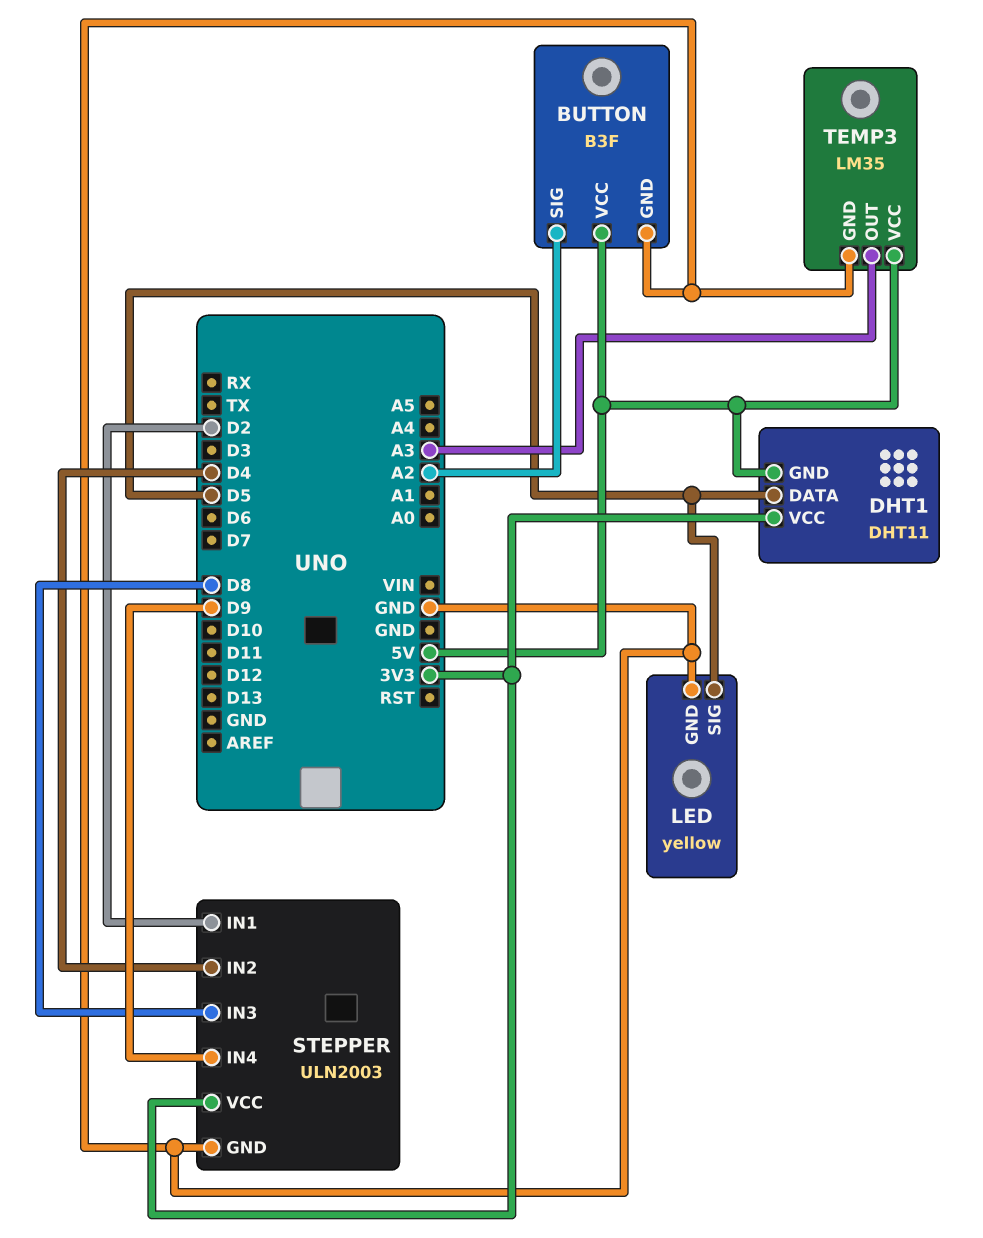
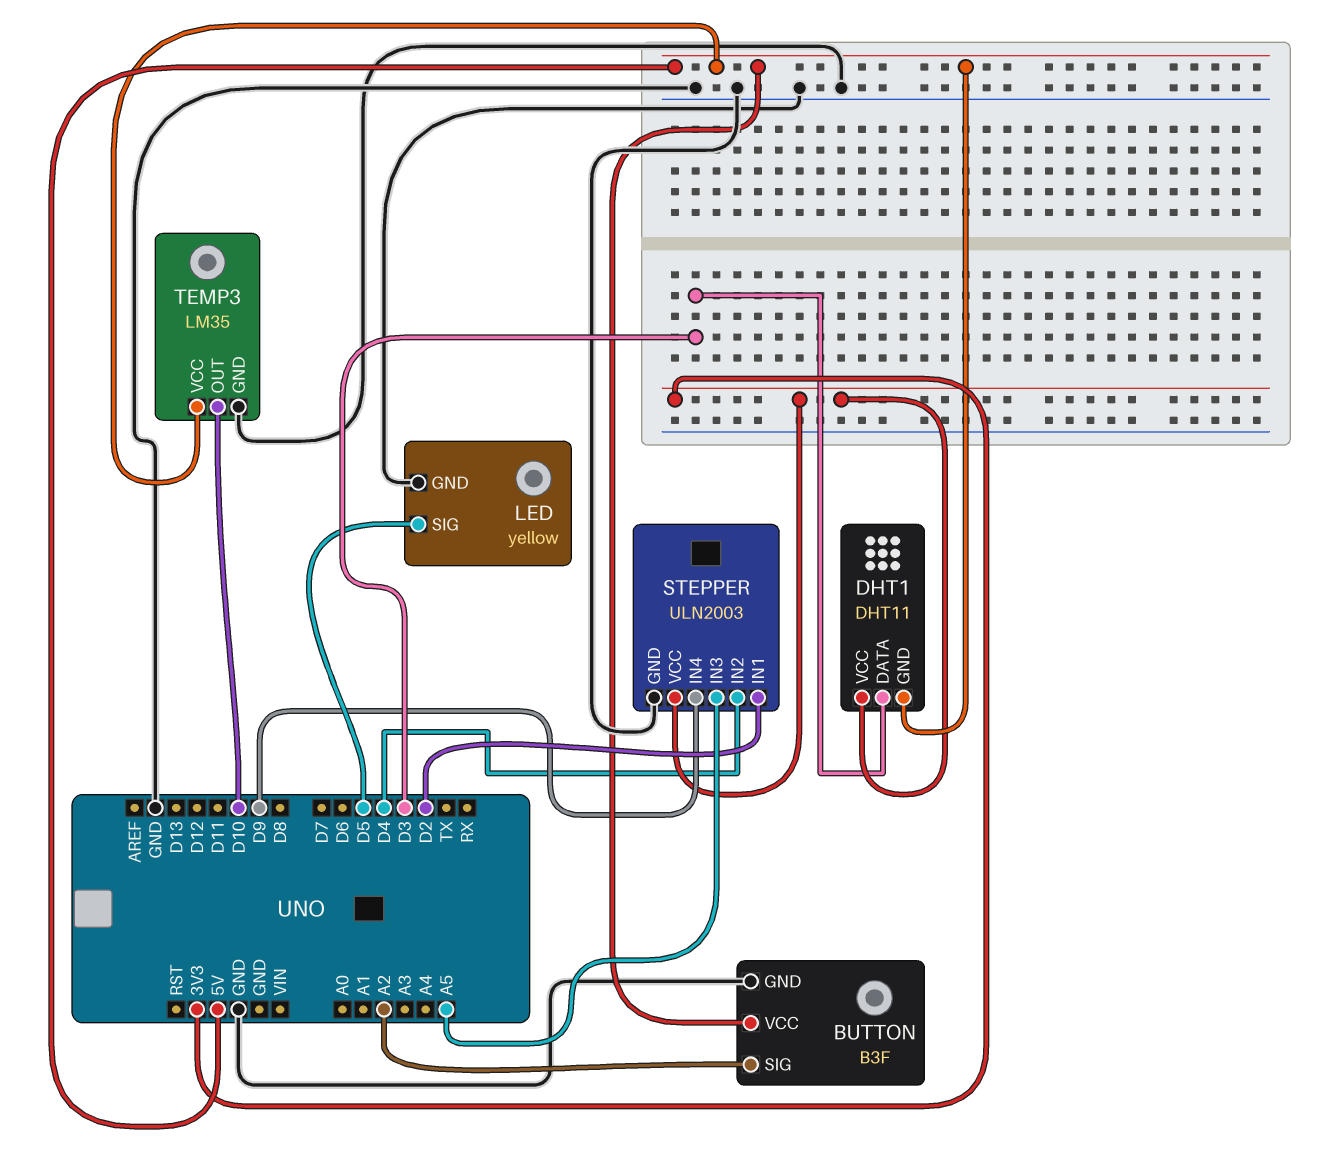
DHT1 pin DATA: D5 -> D3
STEPPER pin IN3: D8 -> A5
TEMP3 pin OUT: A3 -> D10

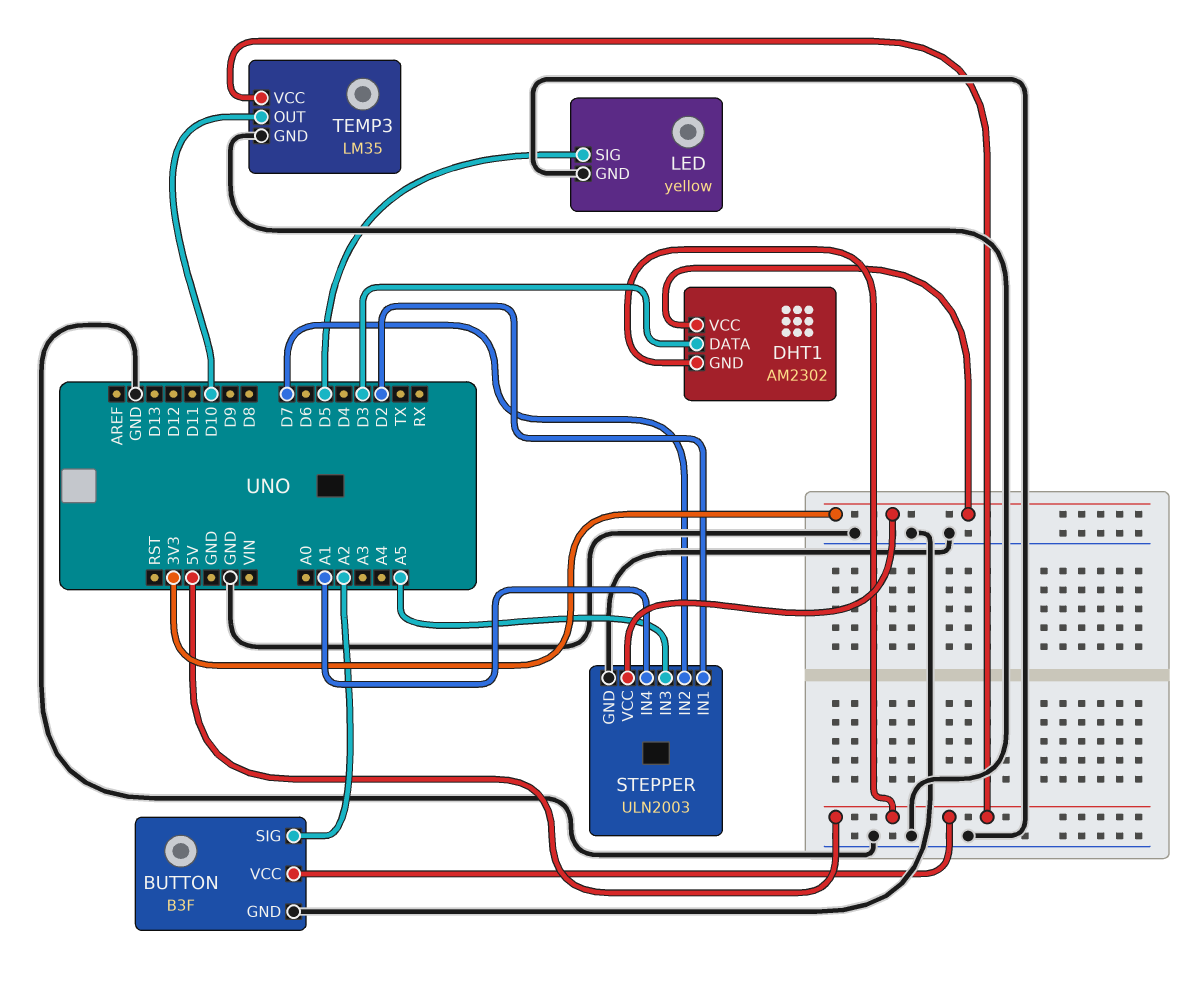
DHT1: DHT11 -> AM2302
STEPPER pin IN2: D4 -> D7
STEPPER pin IN4: D9 -> A1

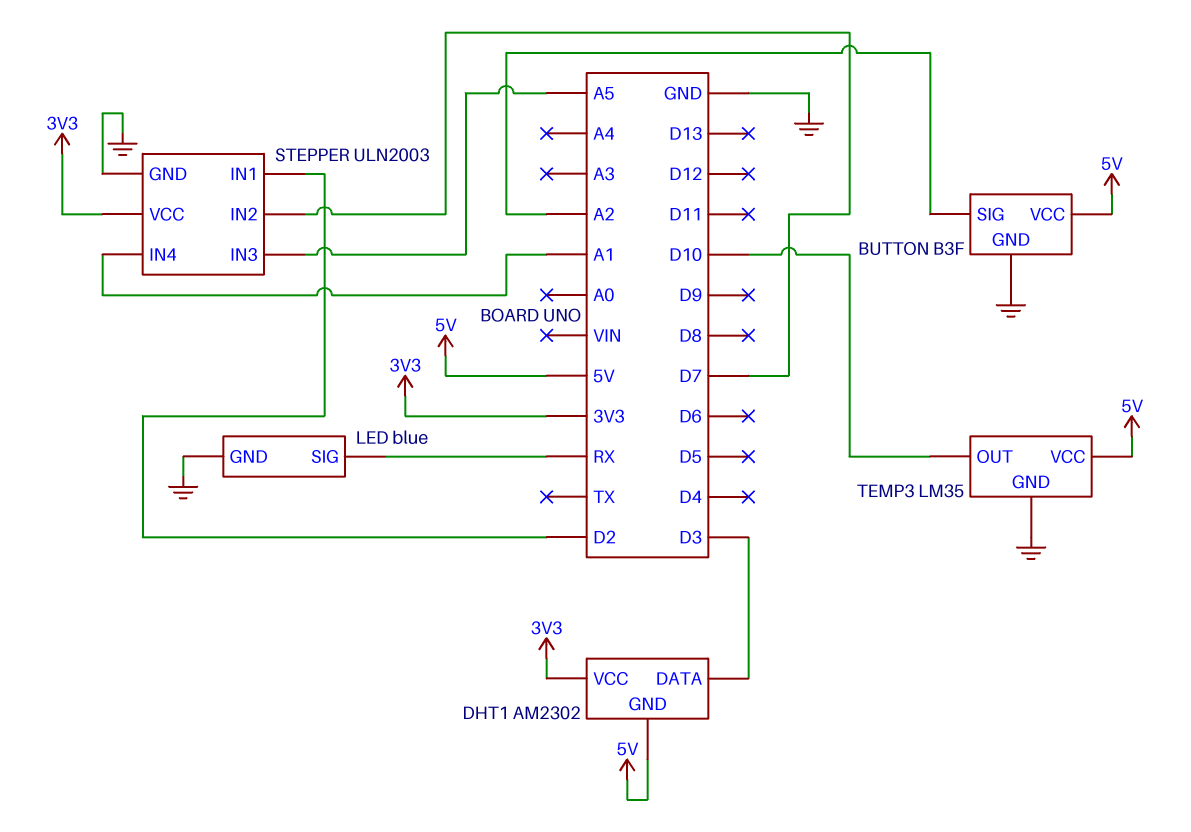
LED: yellow -> blue
LED pin SIG: D5 -> RX

